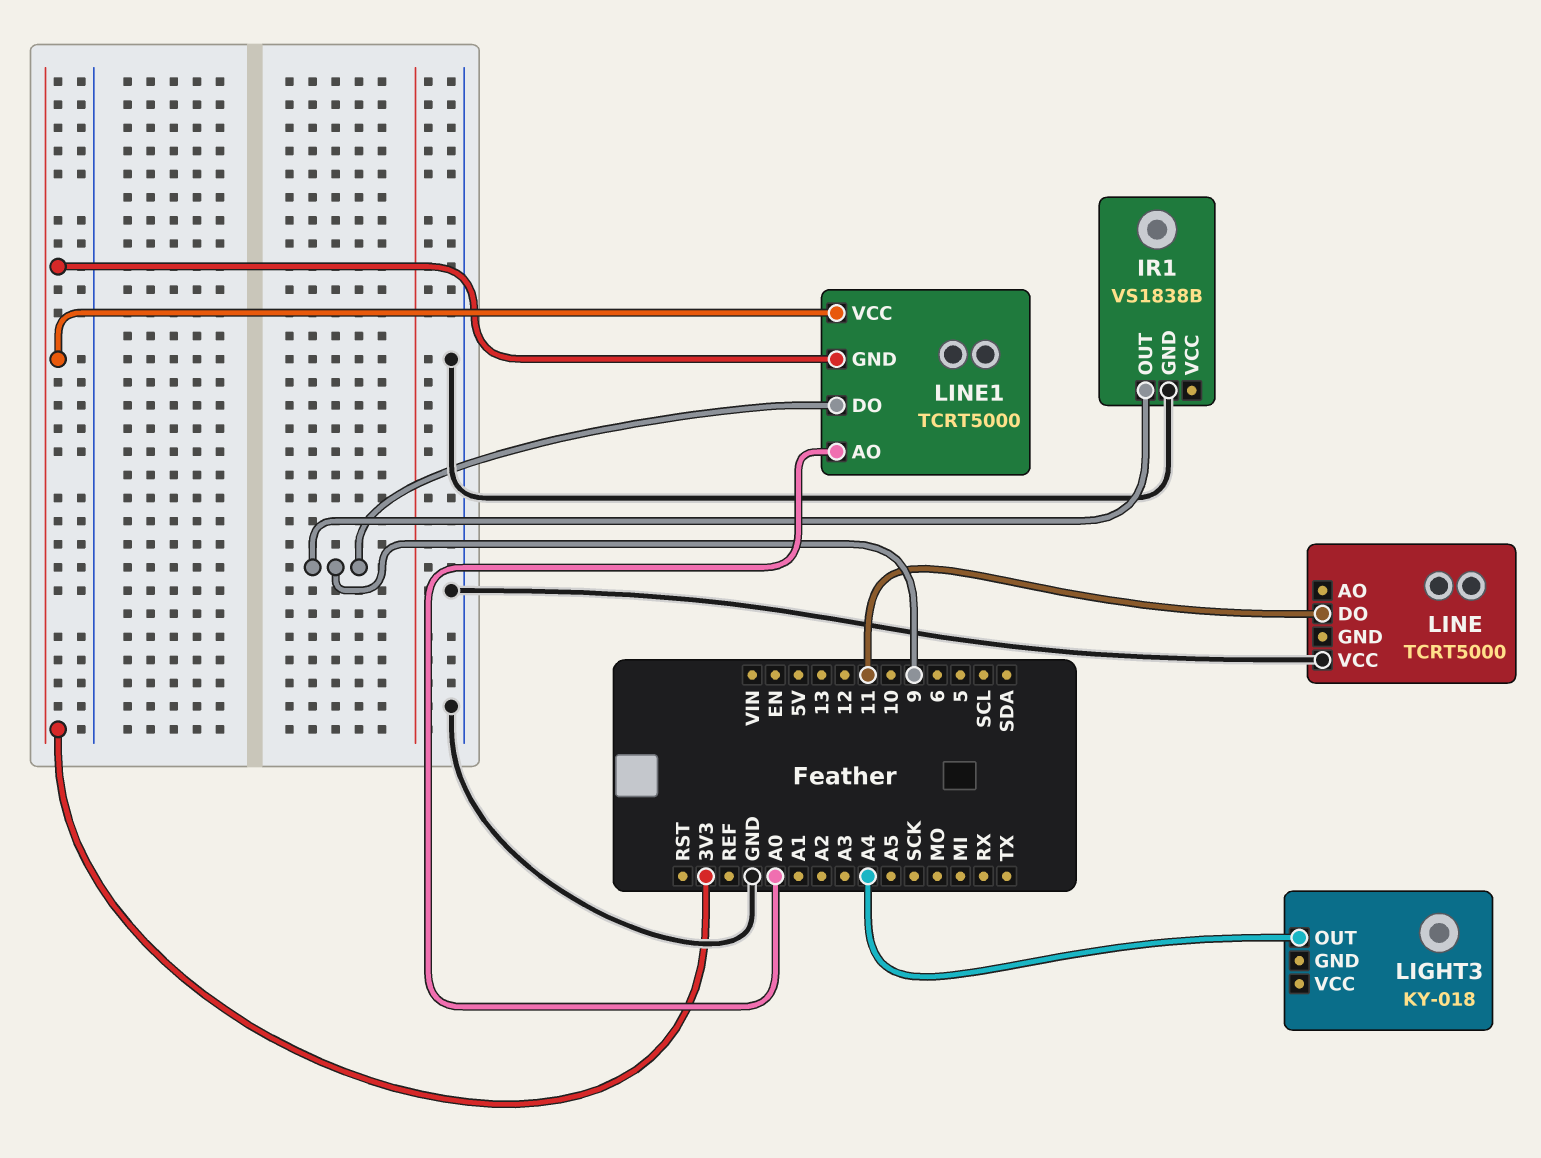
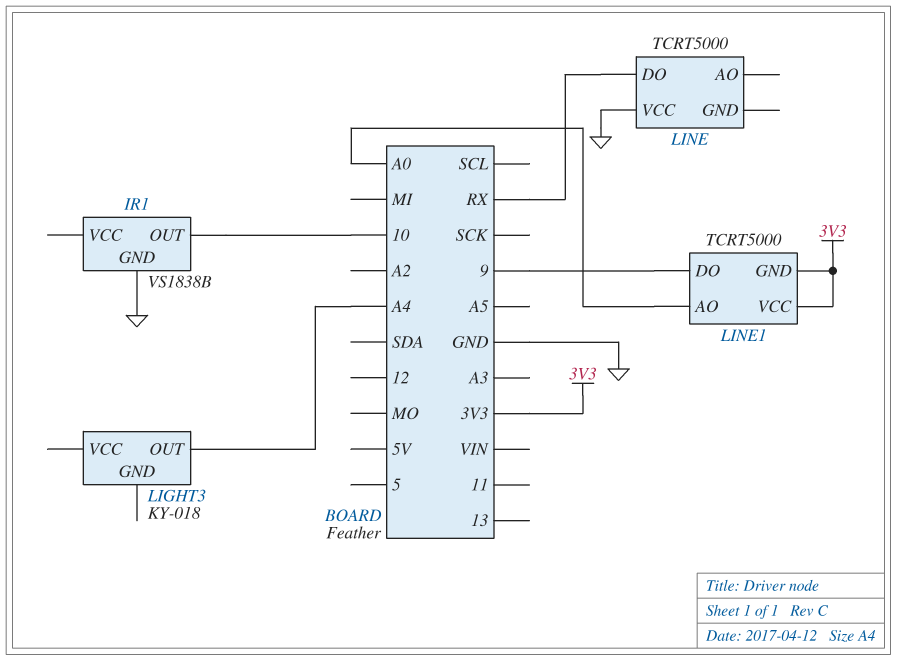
IR1 pin OUT: 9 -> 10
LINE pin DO: 11 -> RX

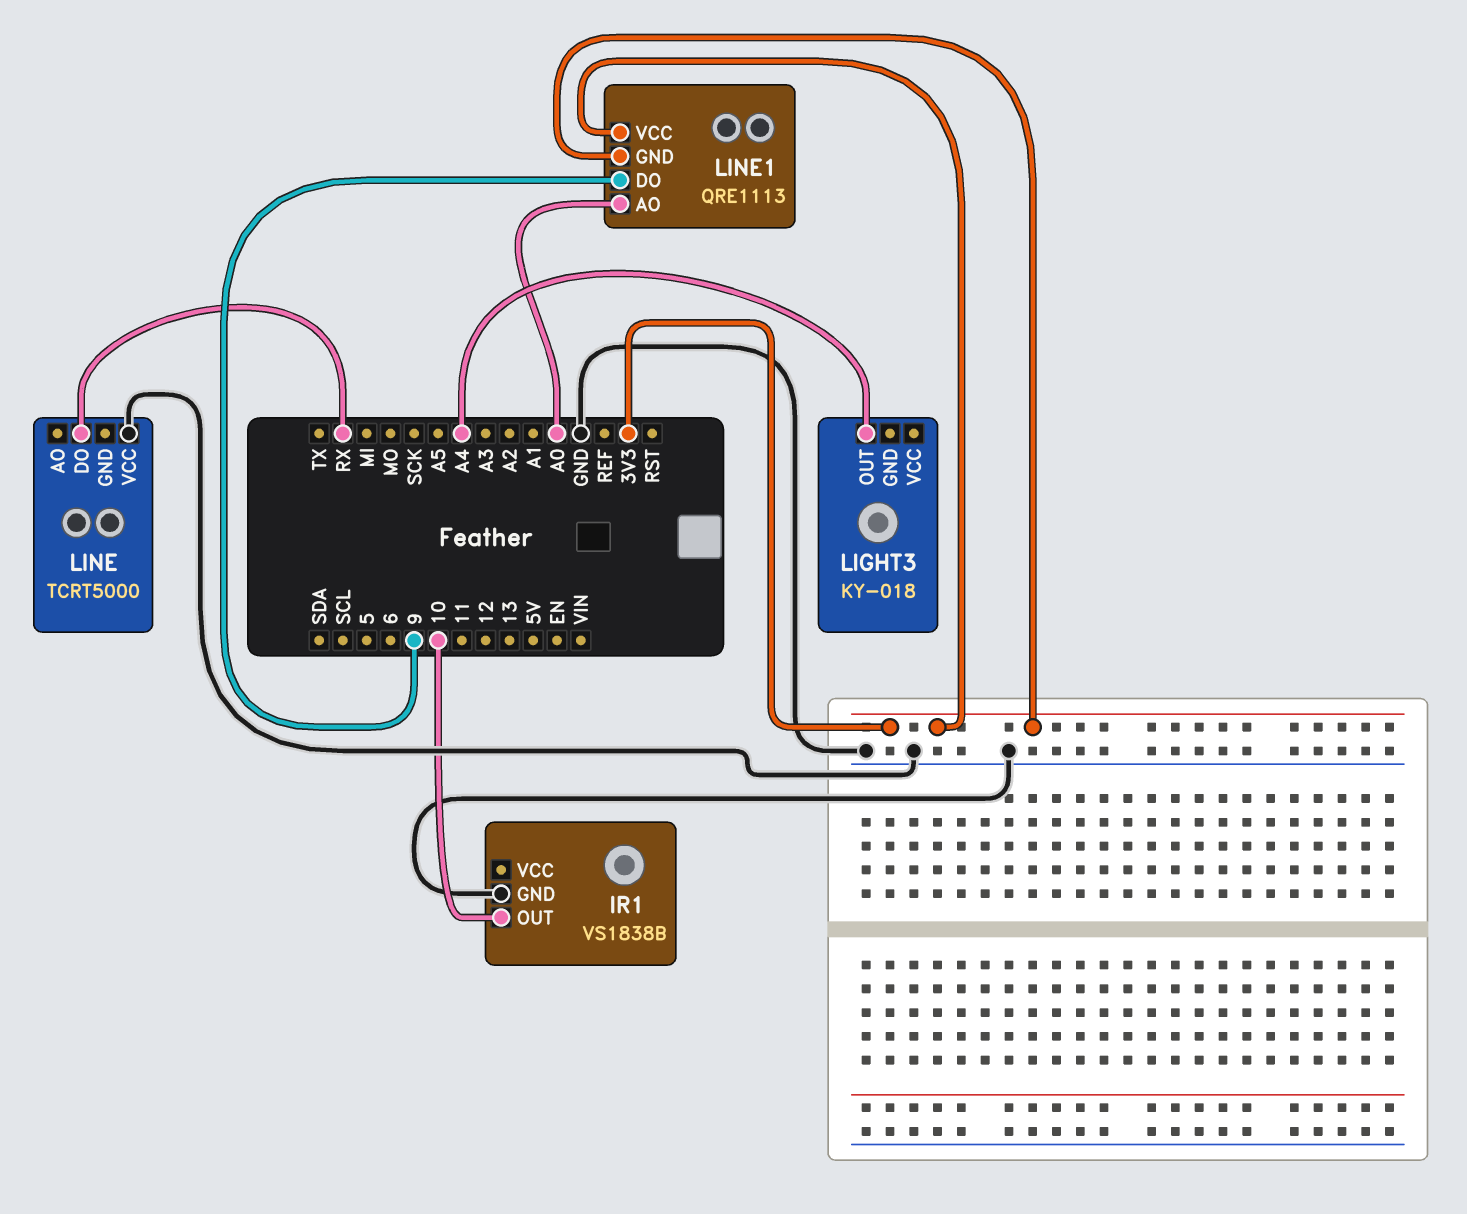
LINE1: TCRT5000 -> QRE1113

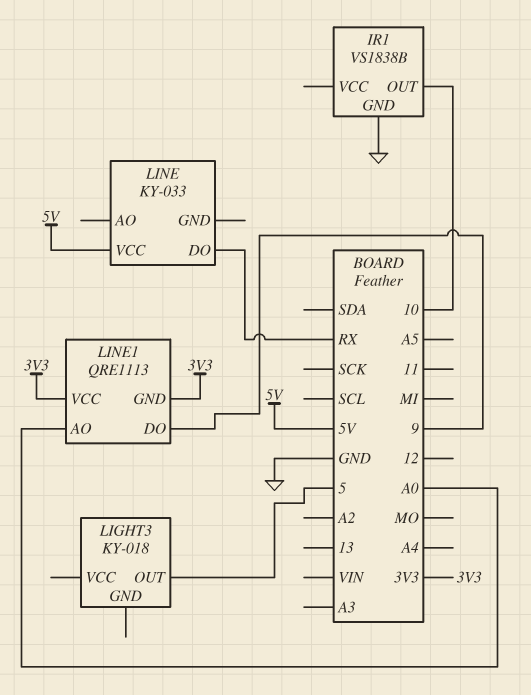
LIGHT3 pin OUT: A4 -> 5
LINE: TCRT5000 -> KY-033
LINE pin VCC: GND -> 5V

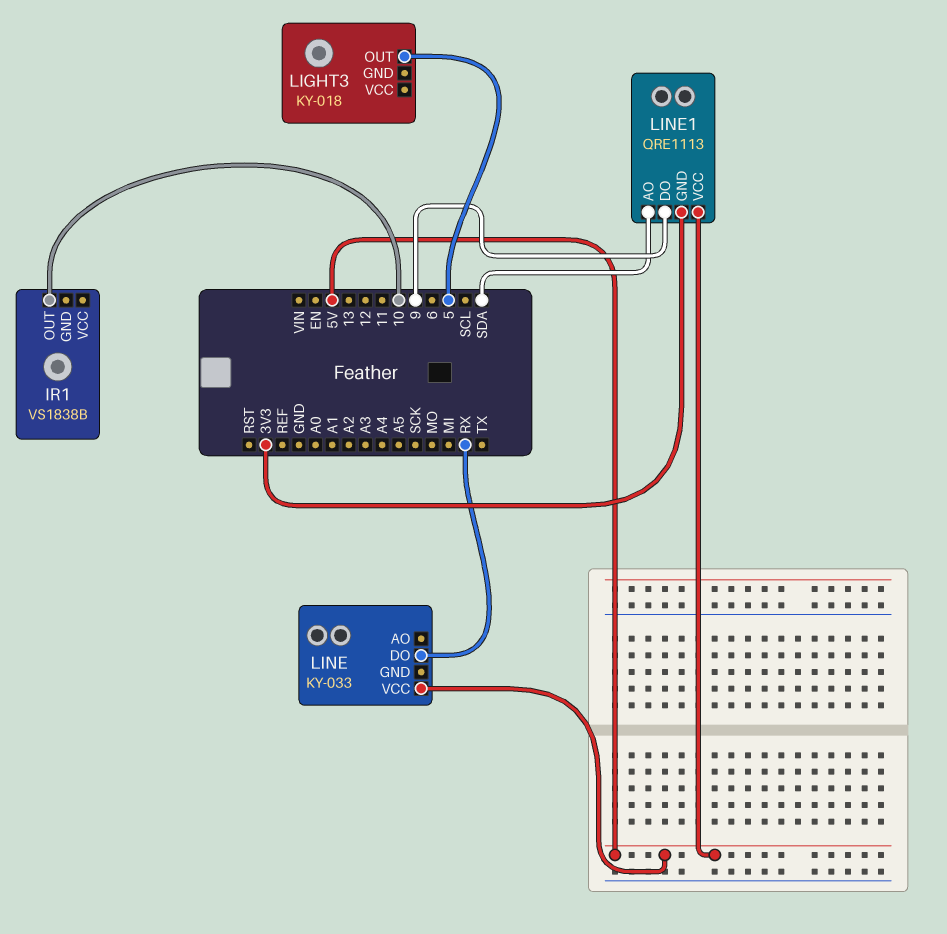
IR1 pin GND: GND -> none
LINE1 pin AO: A0 -> SDA
LINE1 pin VCC: 3V3 -> 5V

